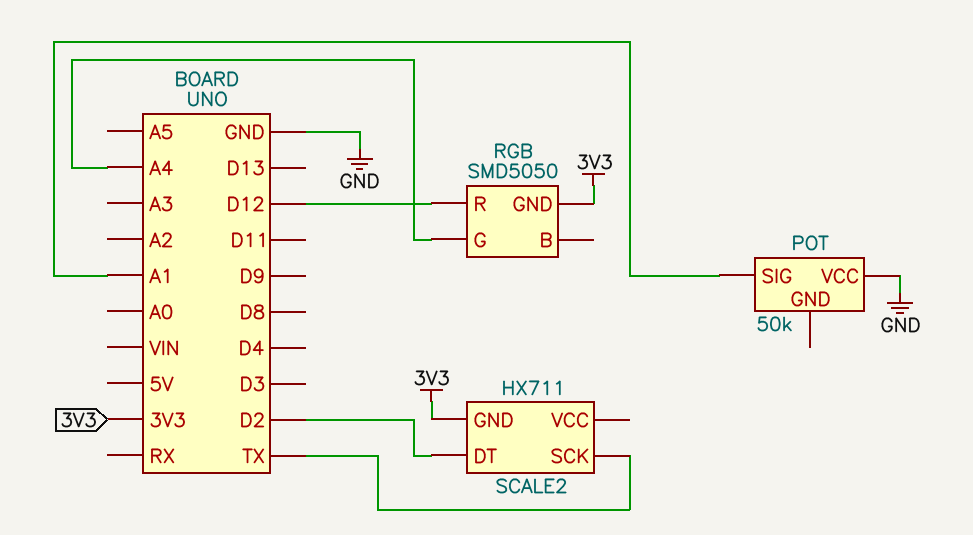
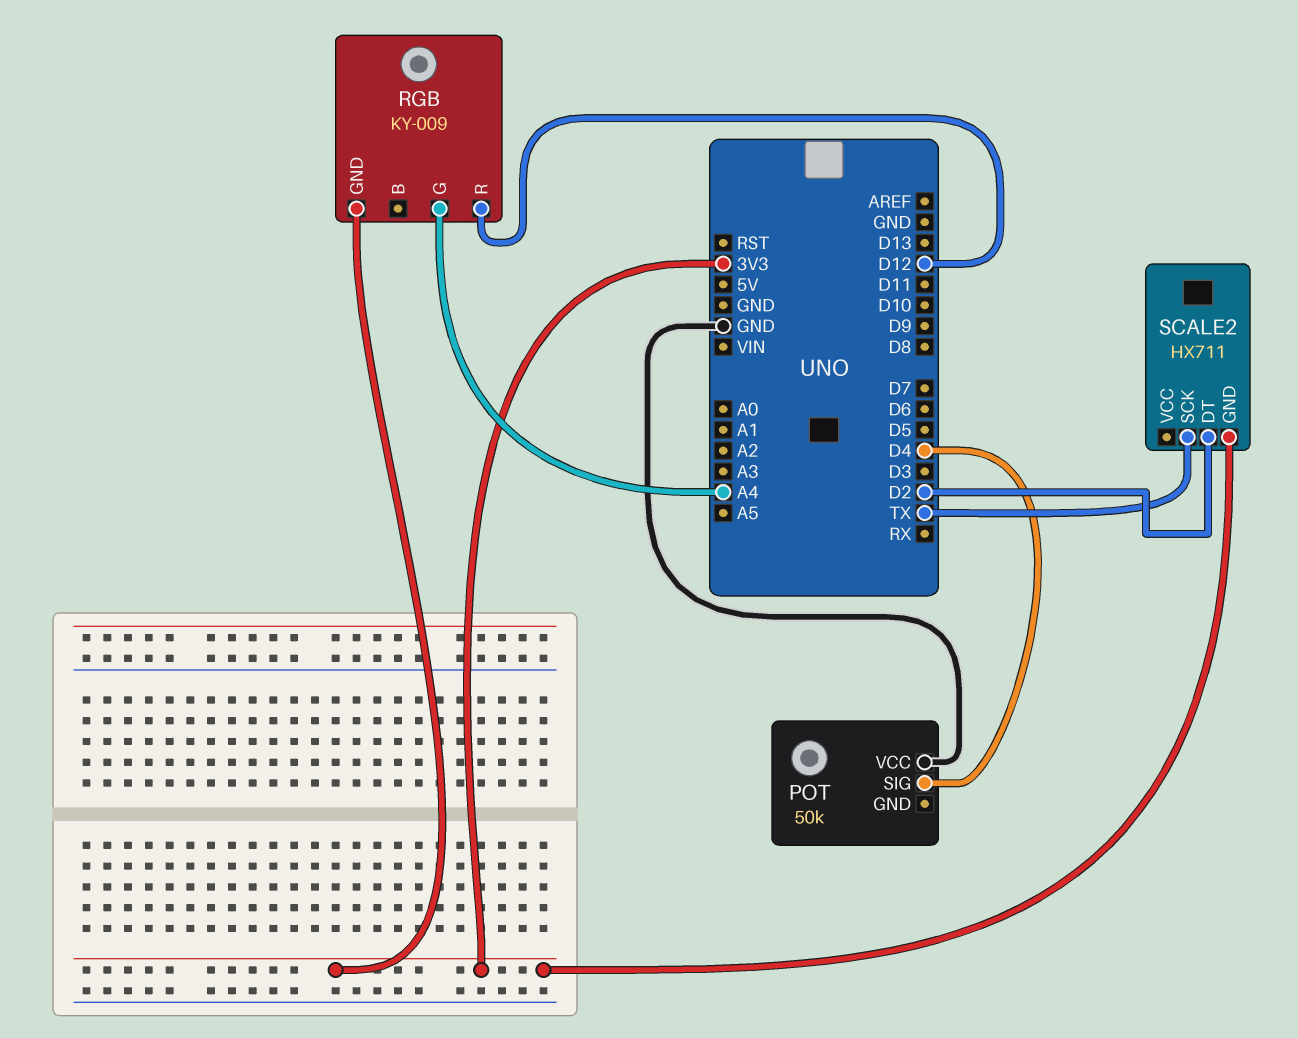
POT pin SIG: A1 -> D4
RGB: SMD5050 -> KY-009

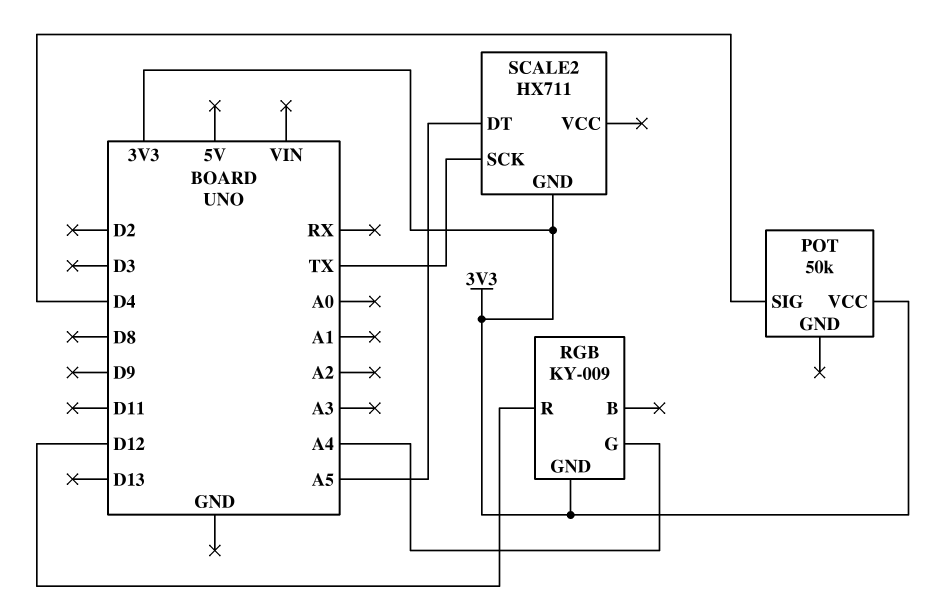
POT pin VCC: GND -> 3V3
SCALE2 pin DT: D2 -> A5

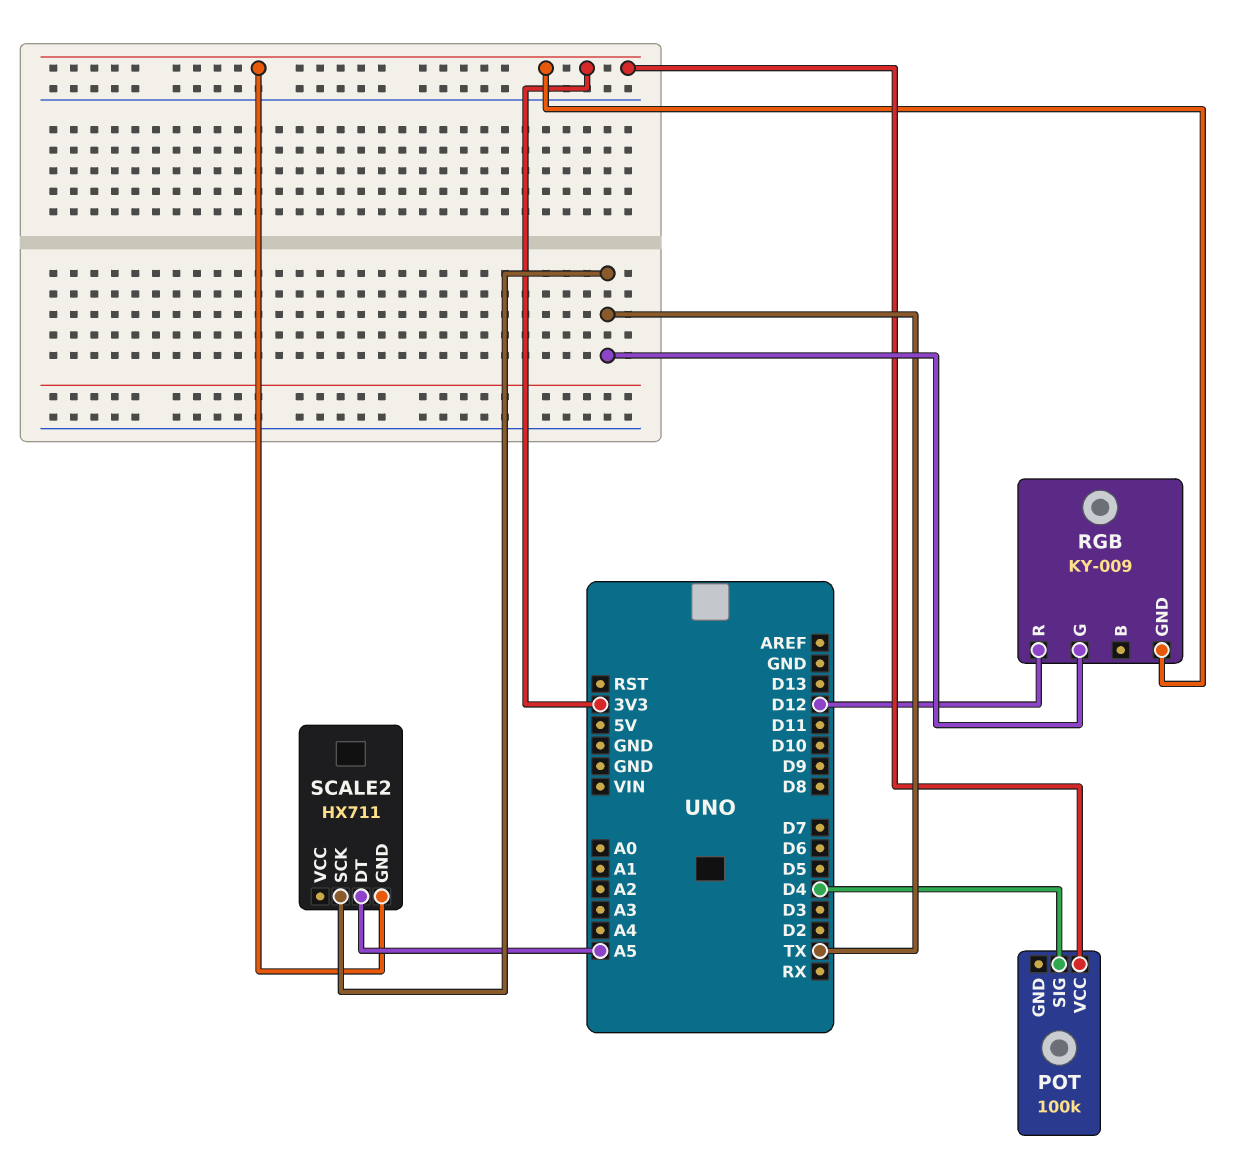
POT: 50k -> 100k
RGB pin G: A4 -> TX

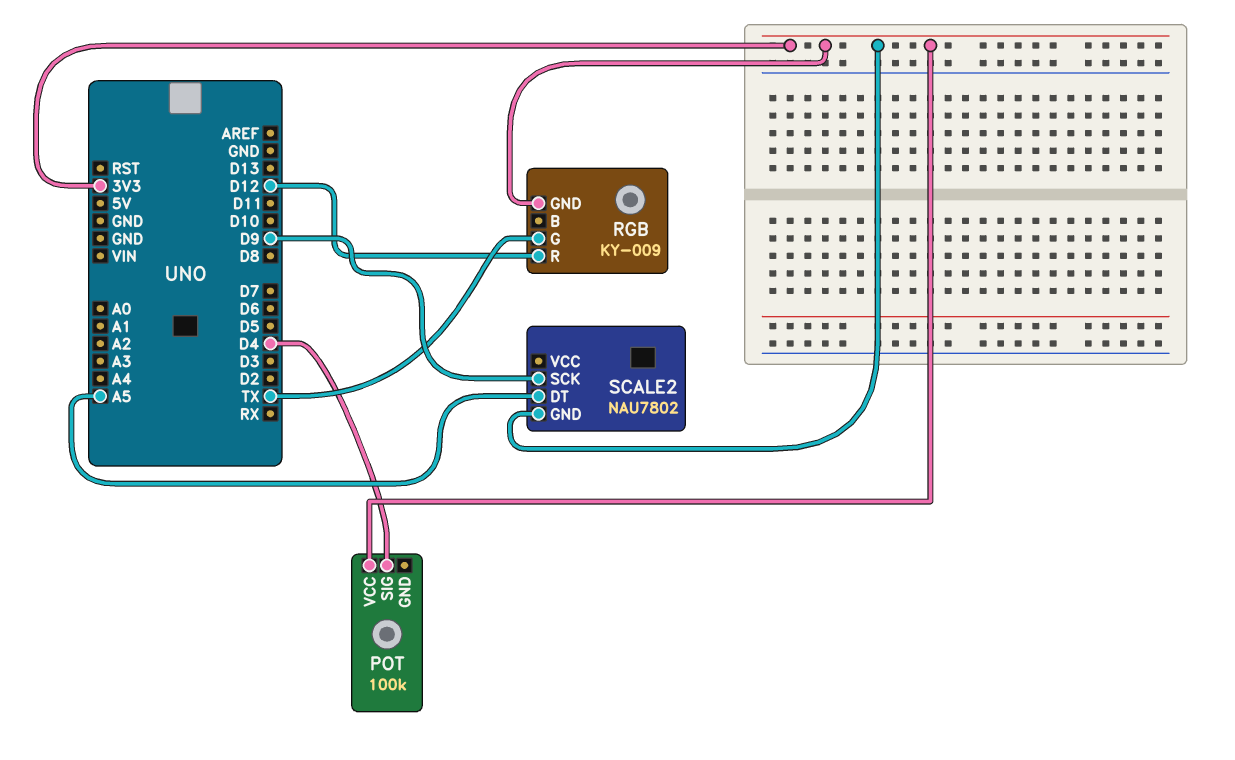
SCALE2: HX711 -> NAU7802
SCALE2 pin SCK: TX -> D9

